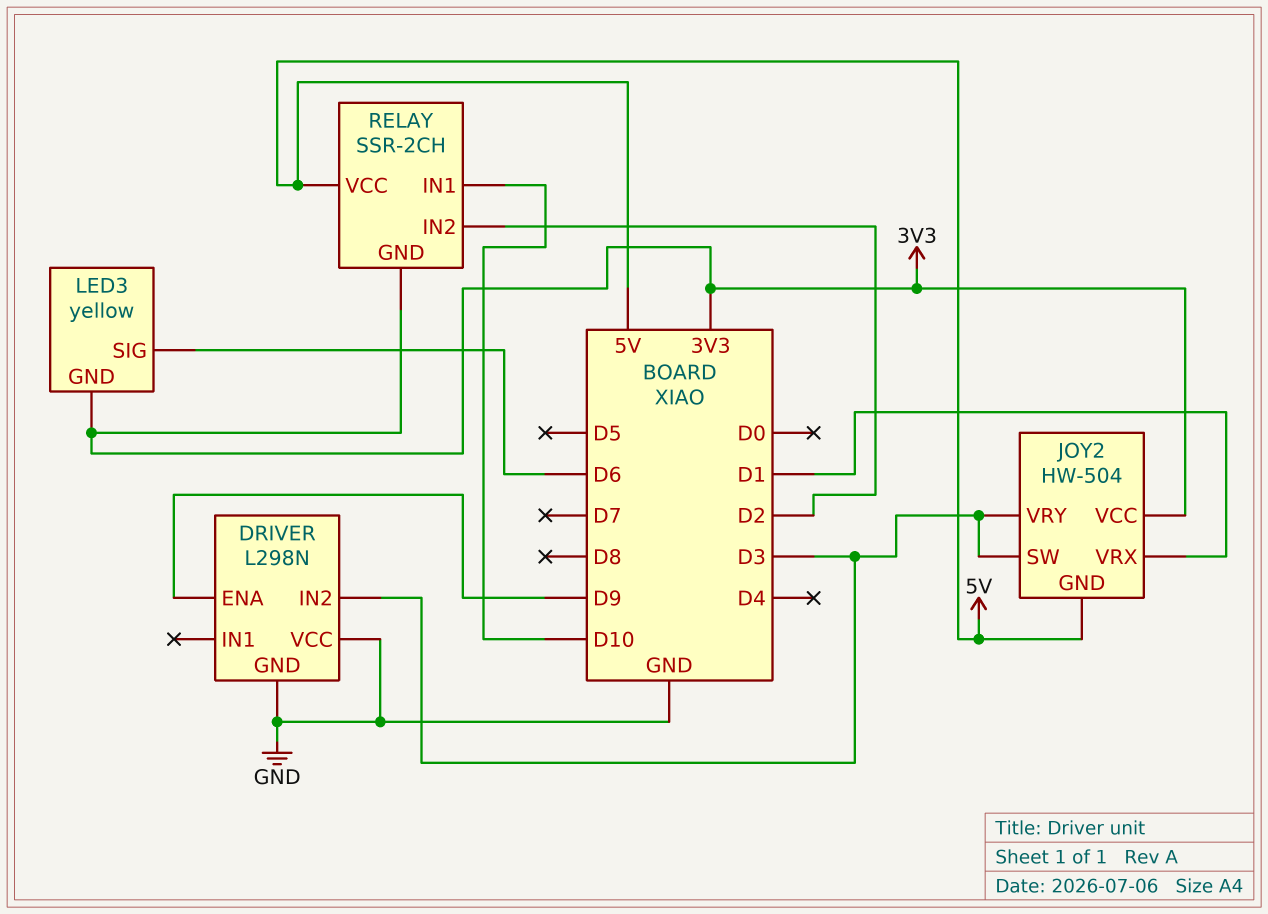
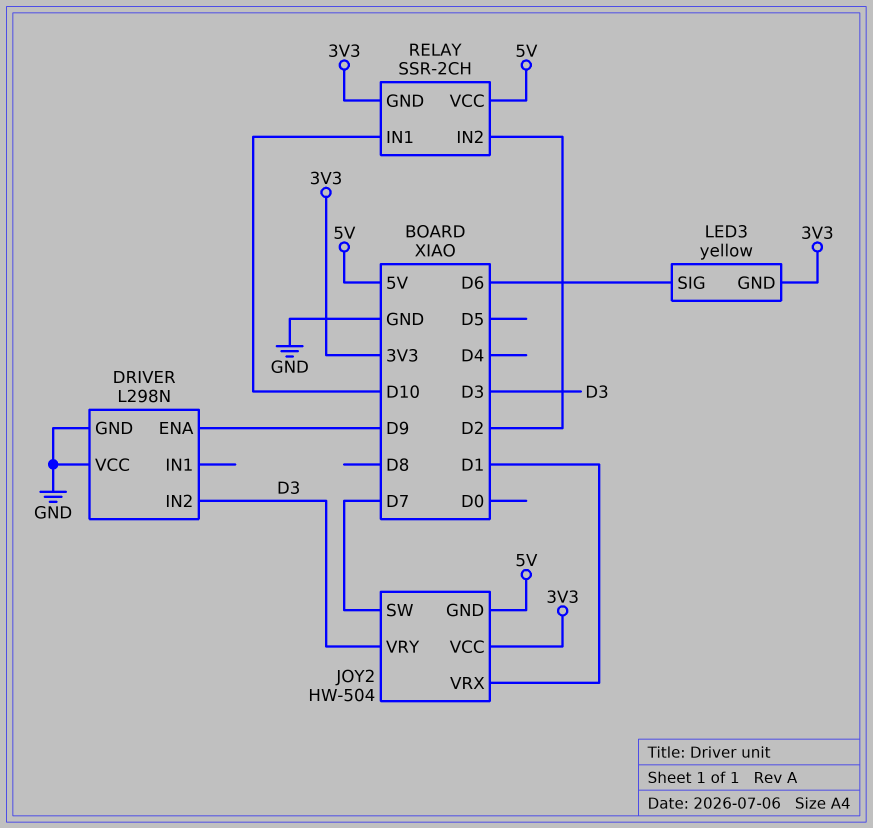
JOY2 pin SW: D3 -> D7

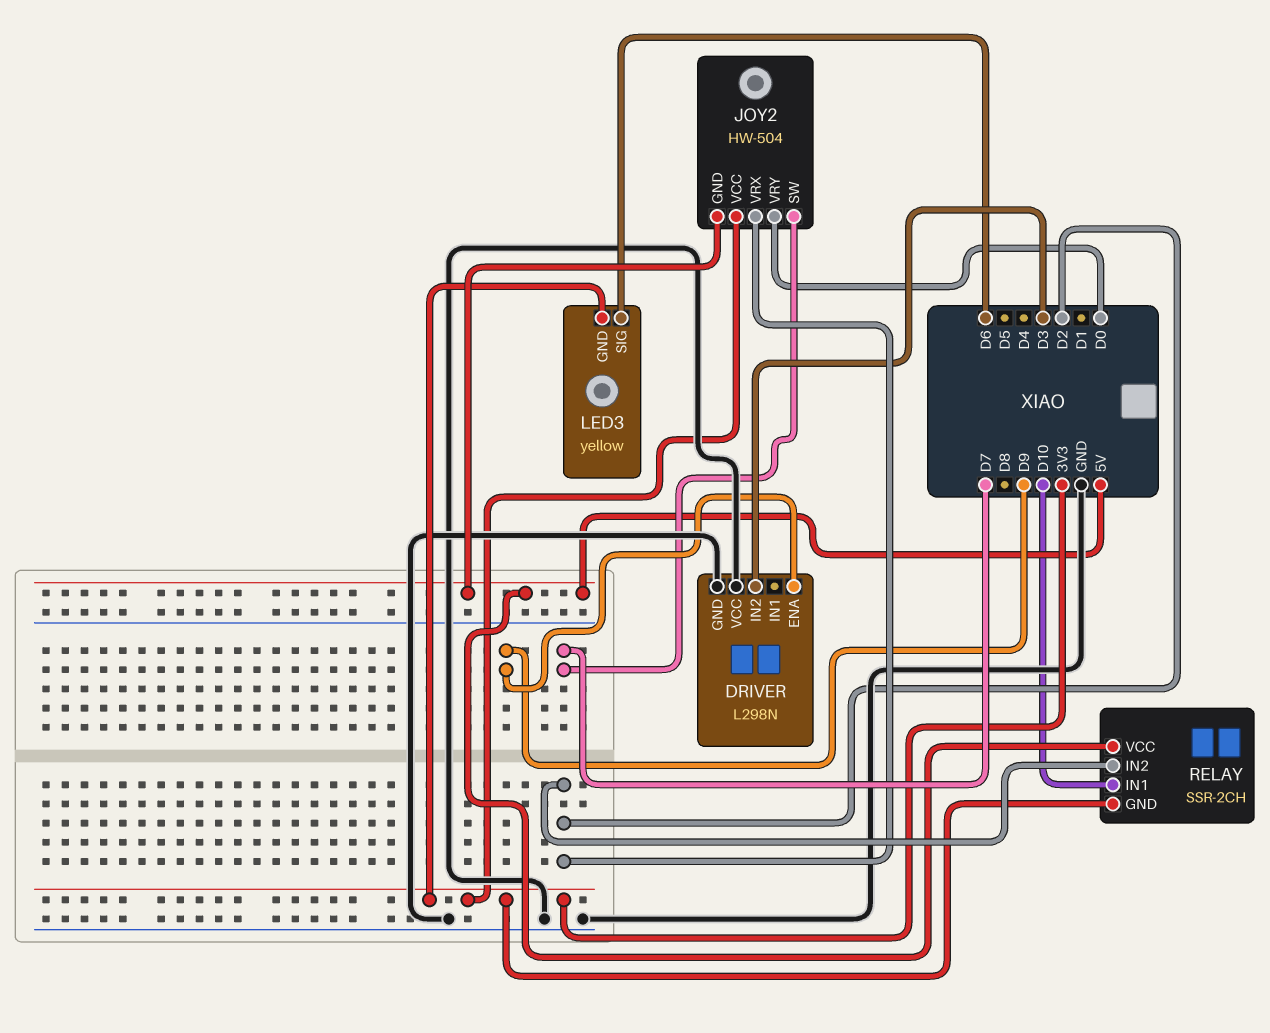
JOY2 pin VRX: D1 -> D2
JOY2 pin VRY: D3 -> D0

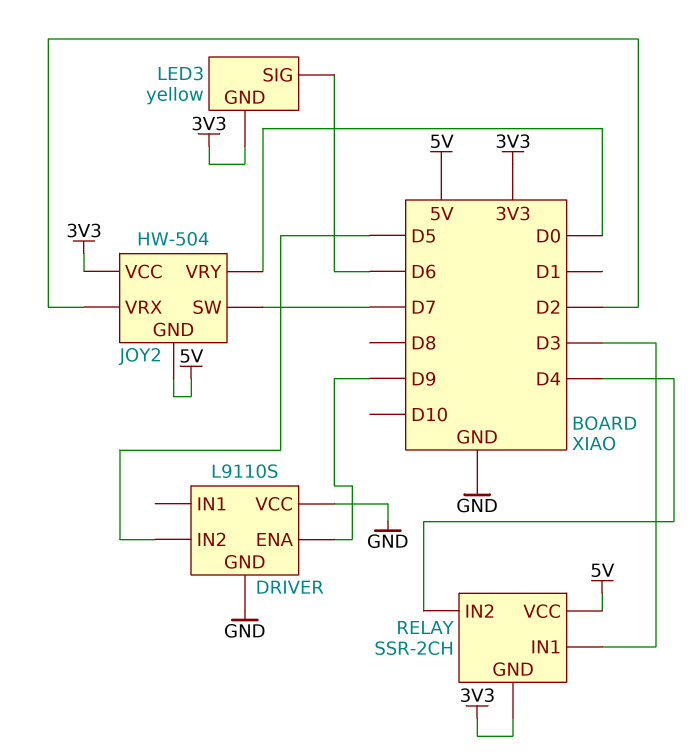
DRIVER: L298N -> L9110S
DRIVER pin IN2: D3 -> D5
RELAY pin IN1: D10 -> D3
RELAY pin IN2: D2 -> D4

